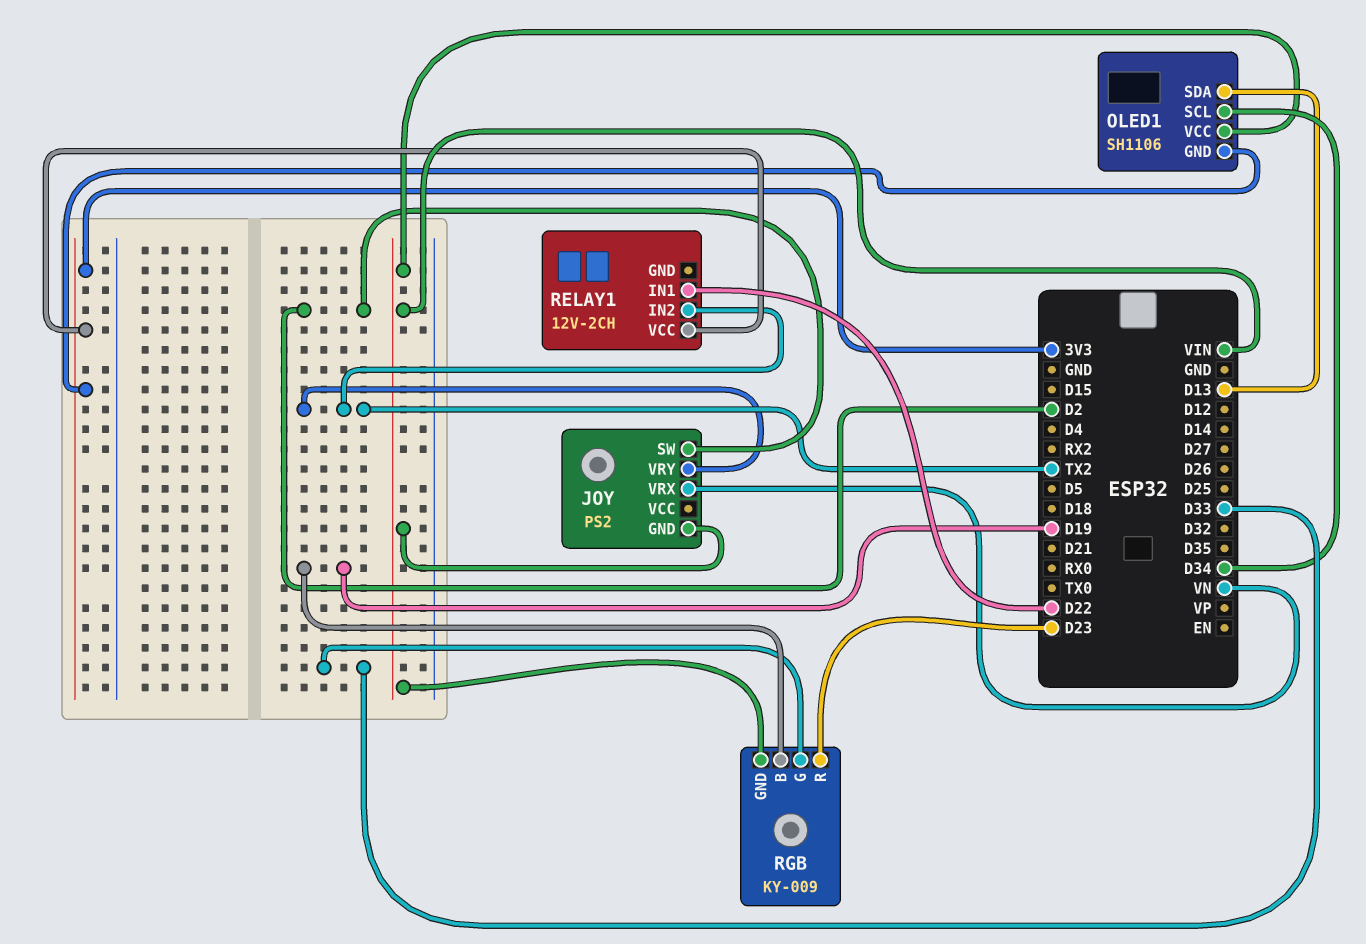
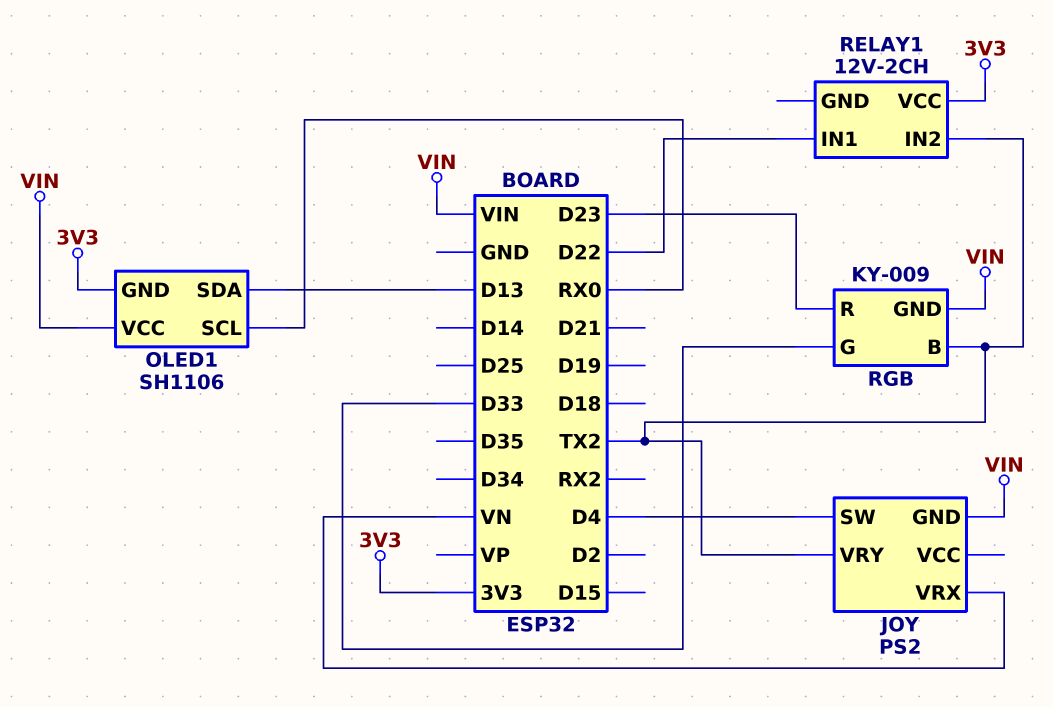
JOY pin SW: D2 -> D4
OLED1 pin SCL: D34 -> RX0
RGB pin B: D19 -> TX2

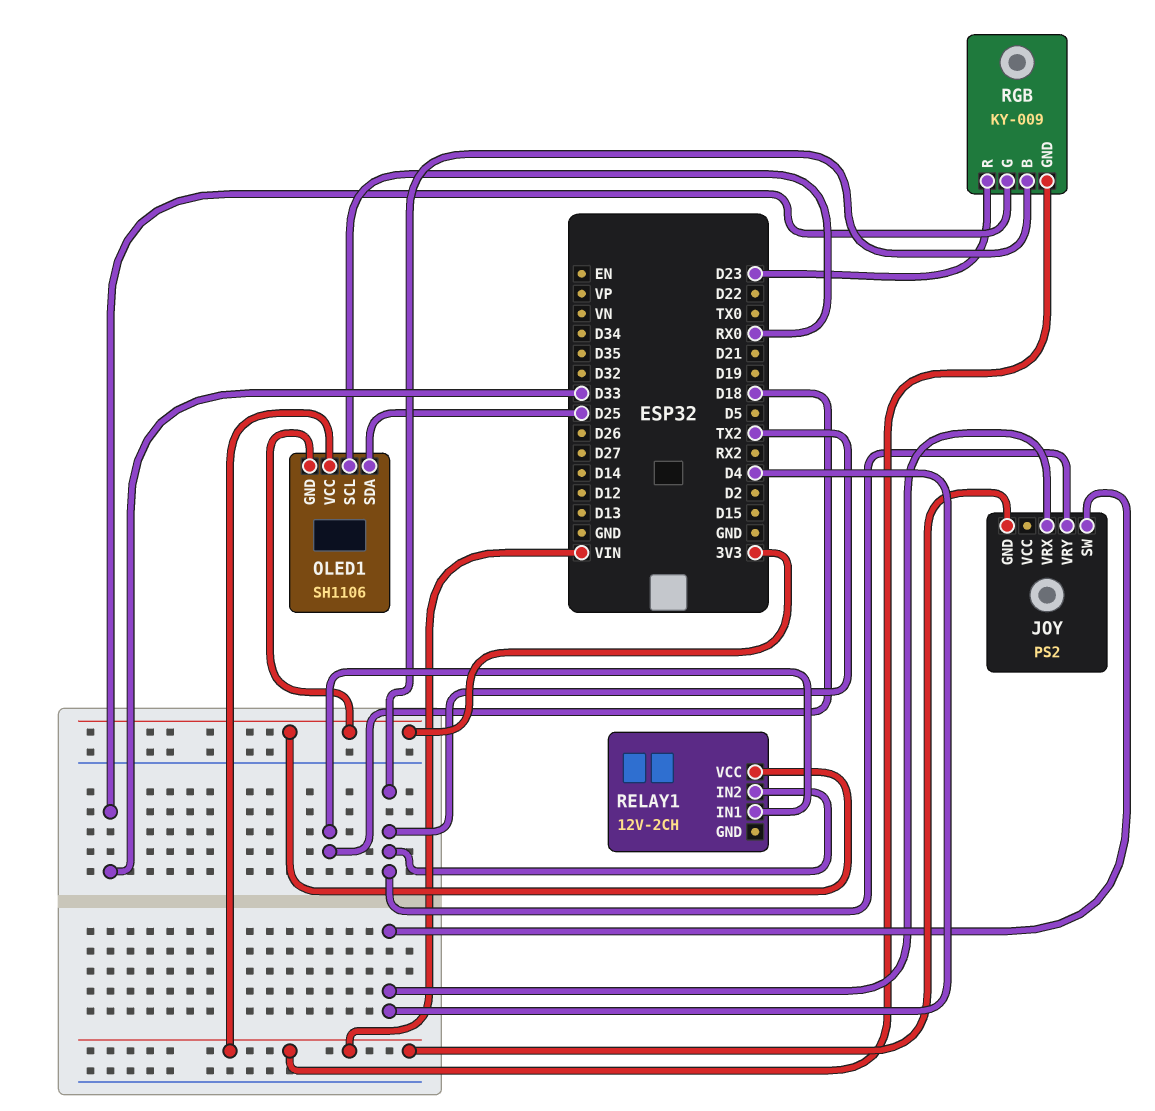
JOY pin VRX: VN -> D4
OLED1 pin SDA: D13 -> D25
RELAY1 pin IN1: D22 -> D18

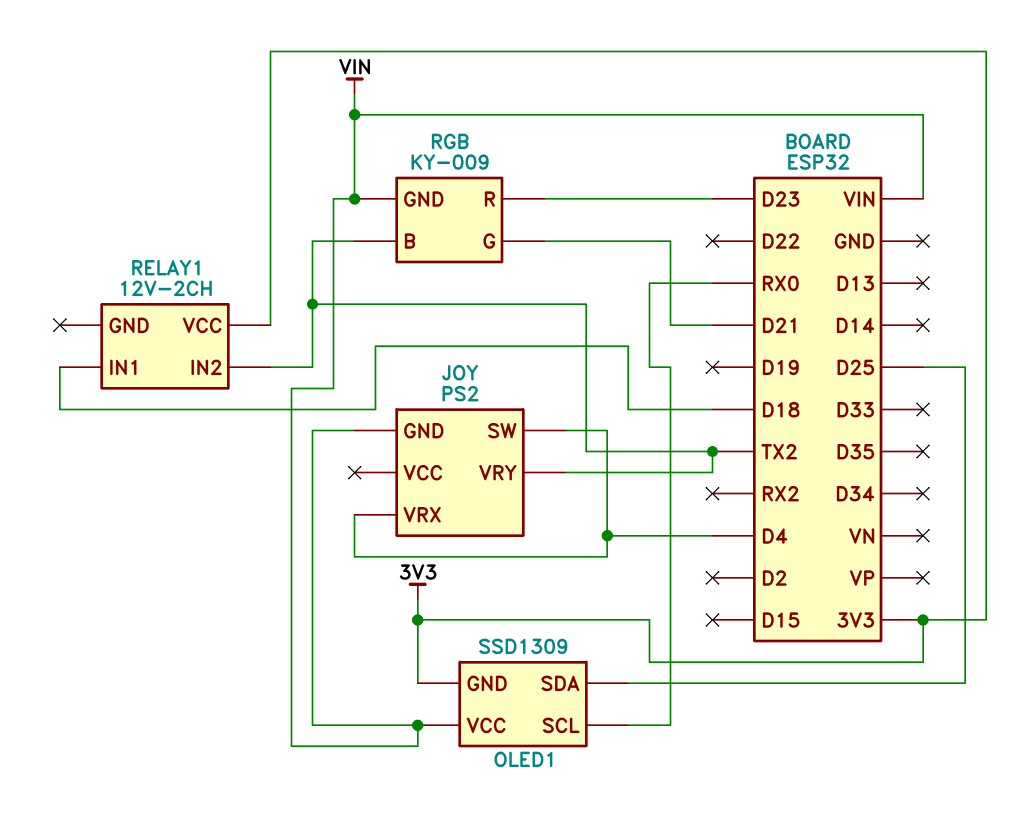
OLED1: SH1106 -> SSD1309
RGB pin G: D33 -> D21

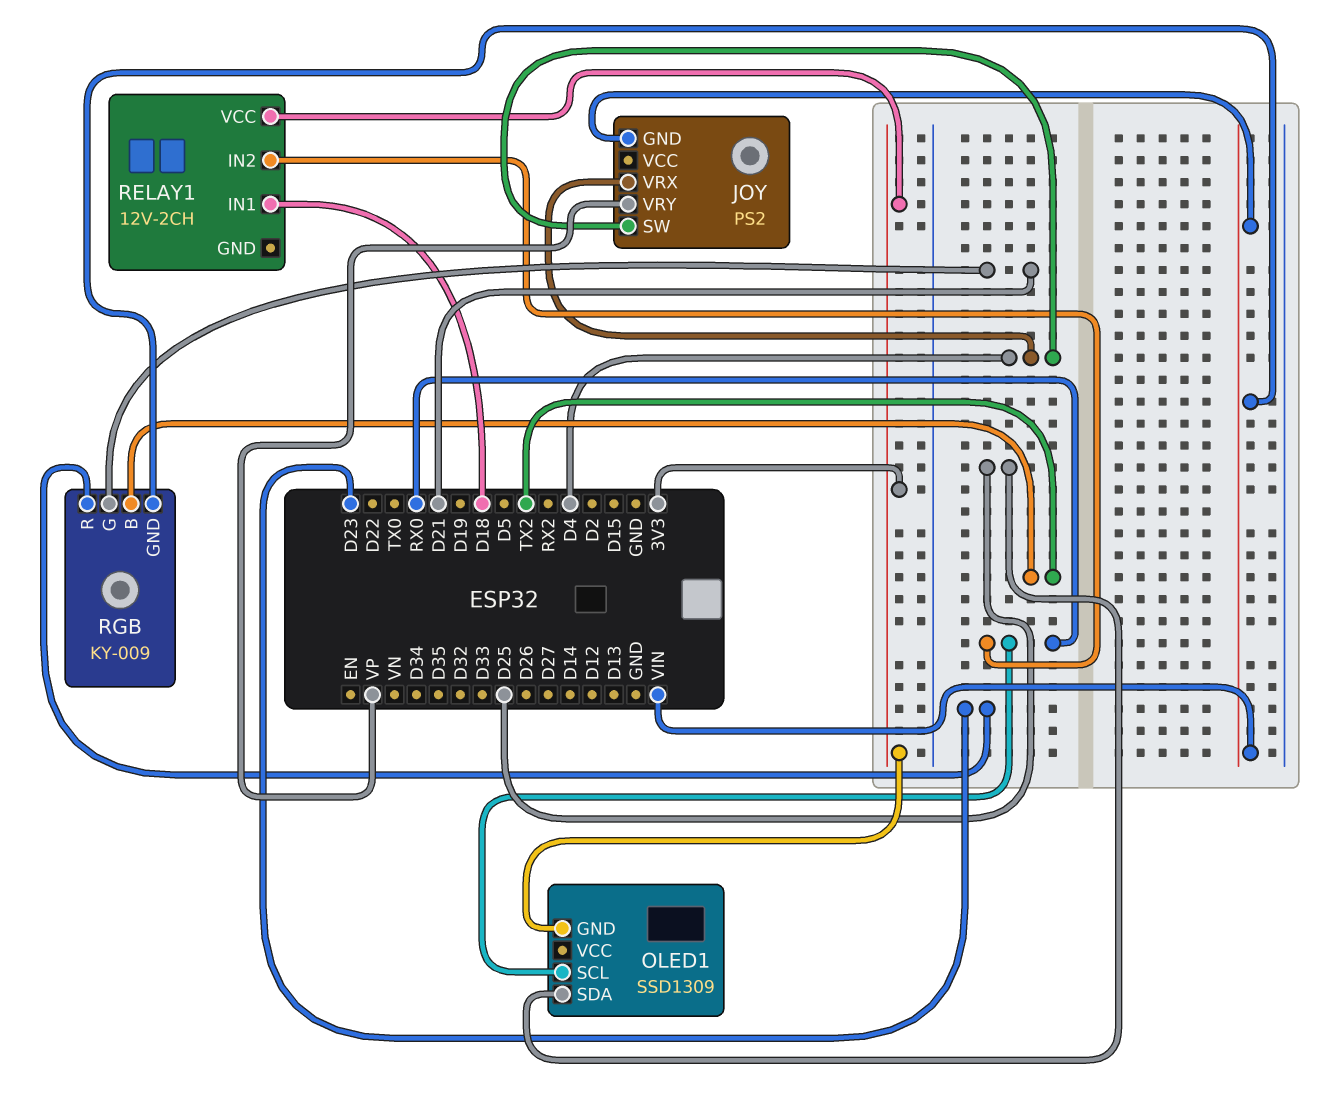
JOY pin VRY: TX2 -> VP
OLED1 pin VCC: VIN -> none
RELAY1 pin IN2: TX2 -> RX0

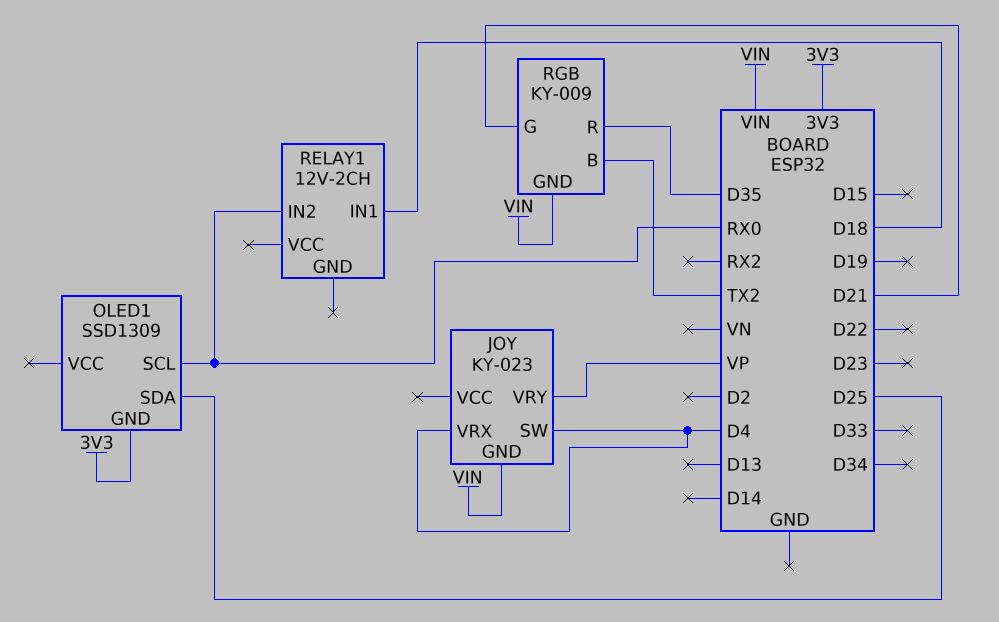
JOY: PS2 -> KY-023
RELAY1 pin VCC: 3V3 -> none
RGB pin R: D23 -> D35

